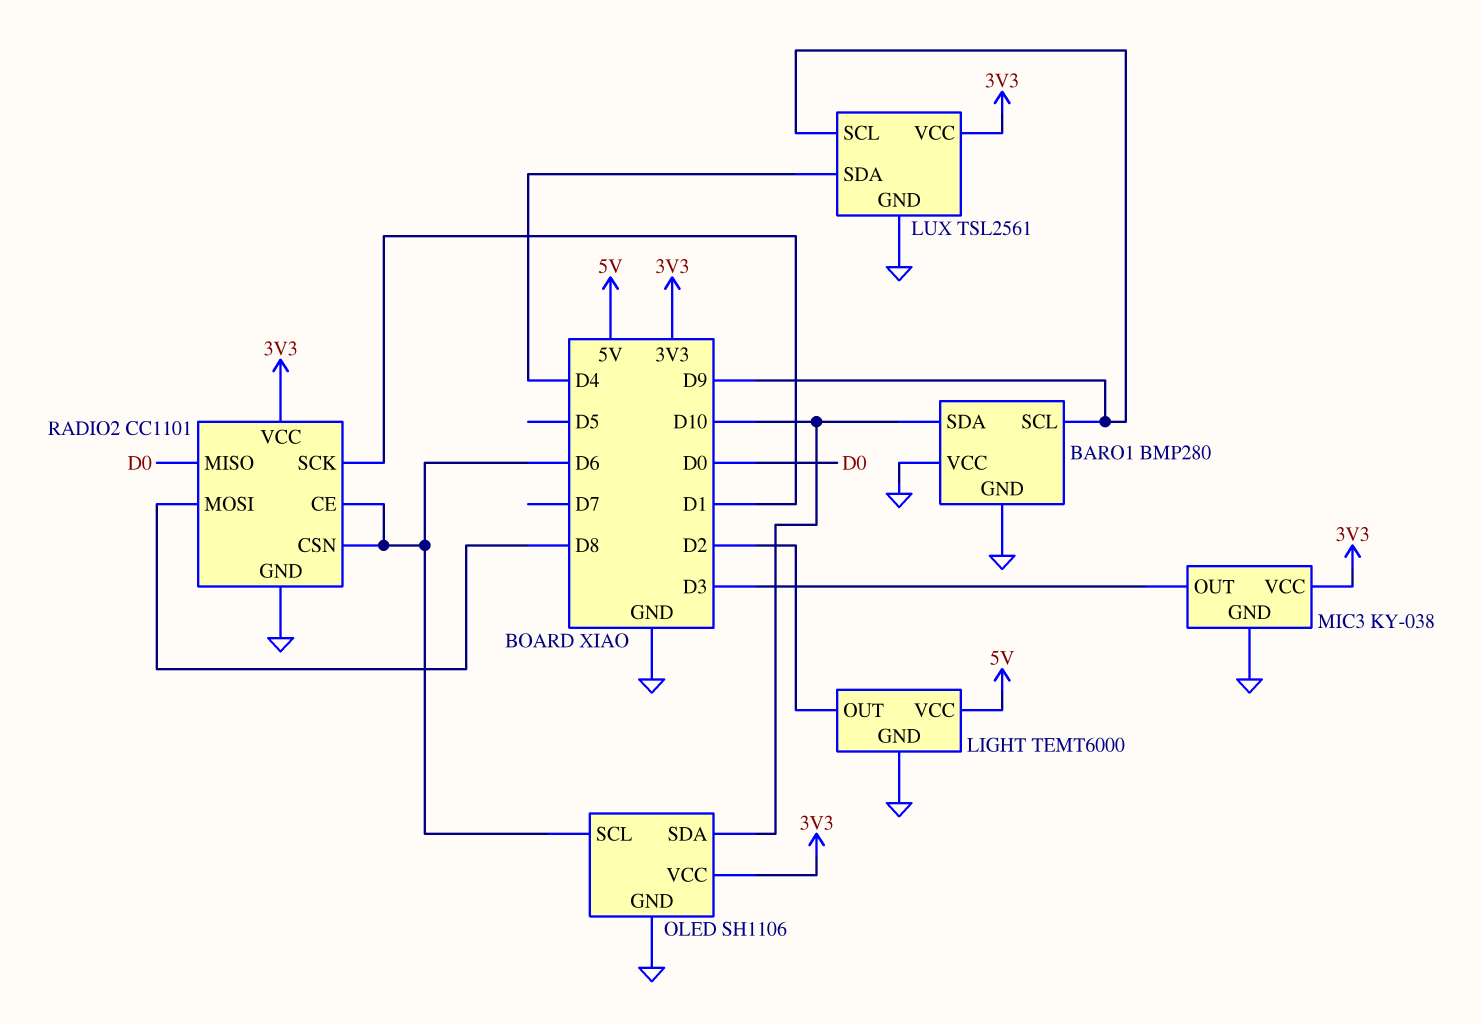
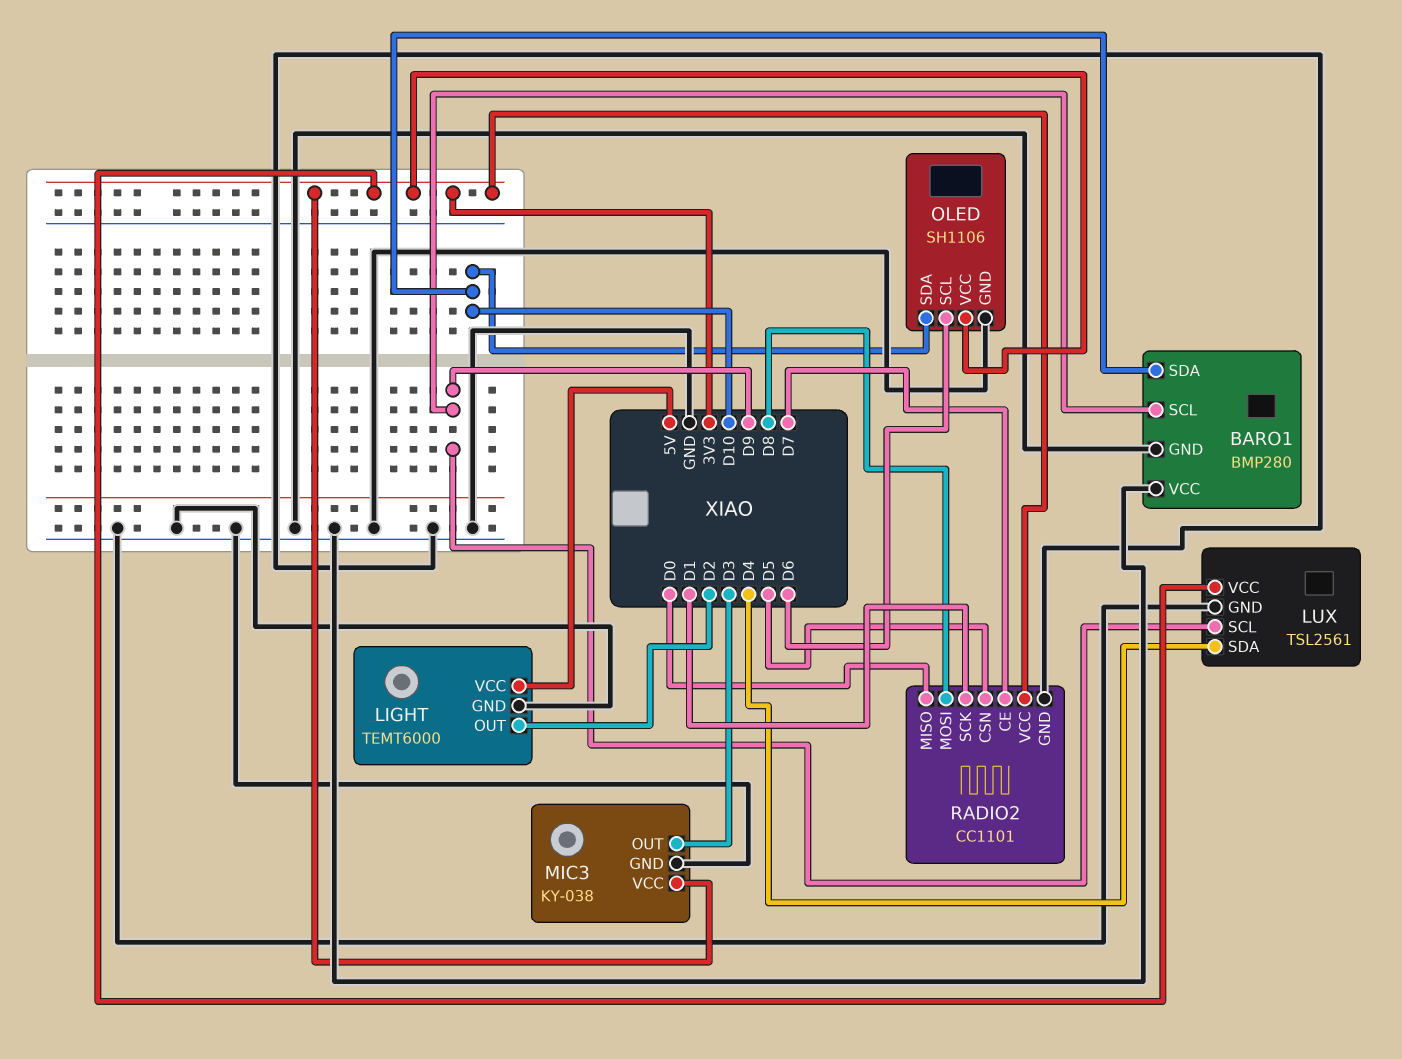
RADIO2 pin CE: D6 -> D7
RADIO2 pin CSN: D6 -> D5

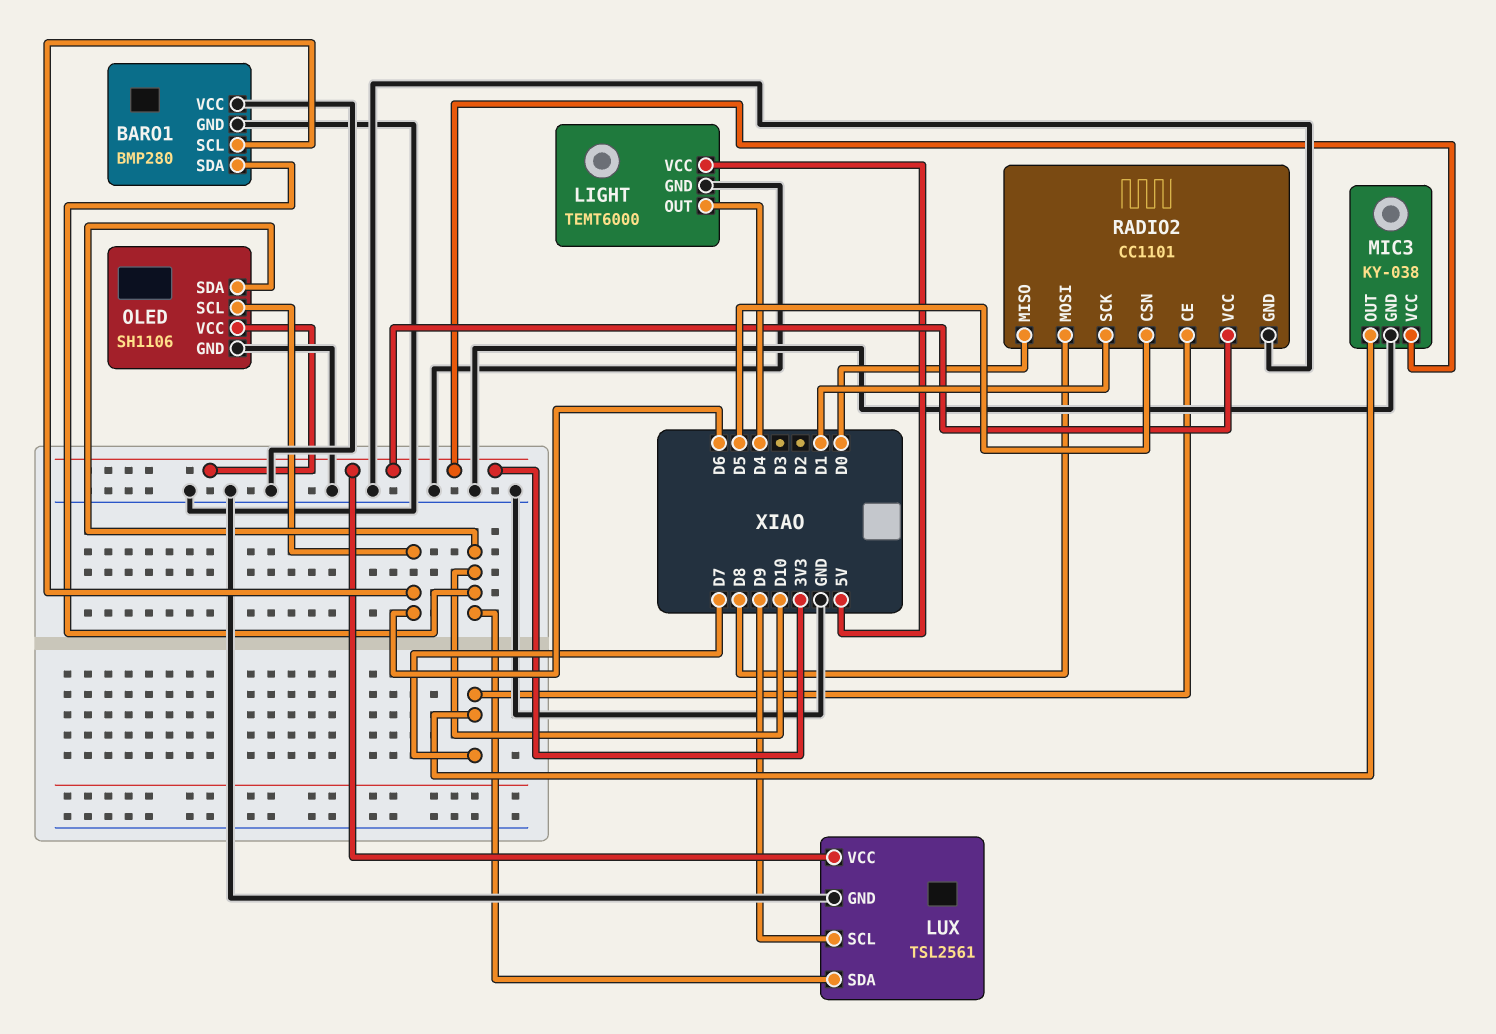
BARO1 pin SCL: D9 -> D6
LIGHT pin OUT: D2 -> D4
LUX pin SDA: D4 -> D10
MIC3 pin OUT: D3 -> D7

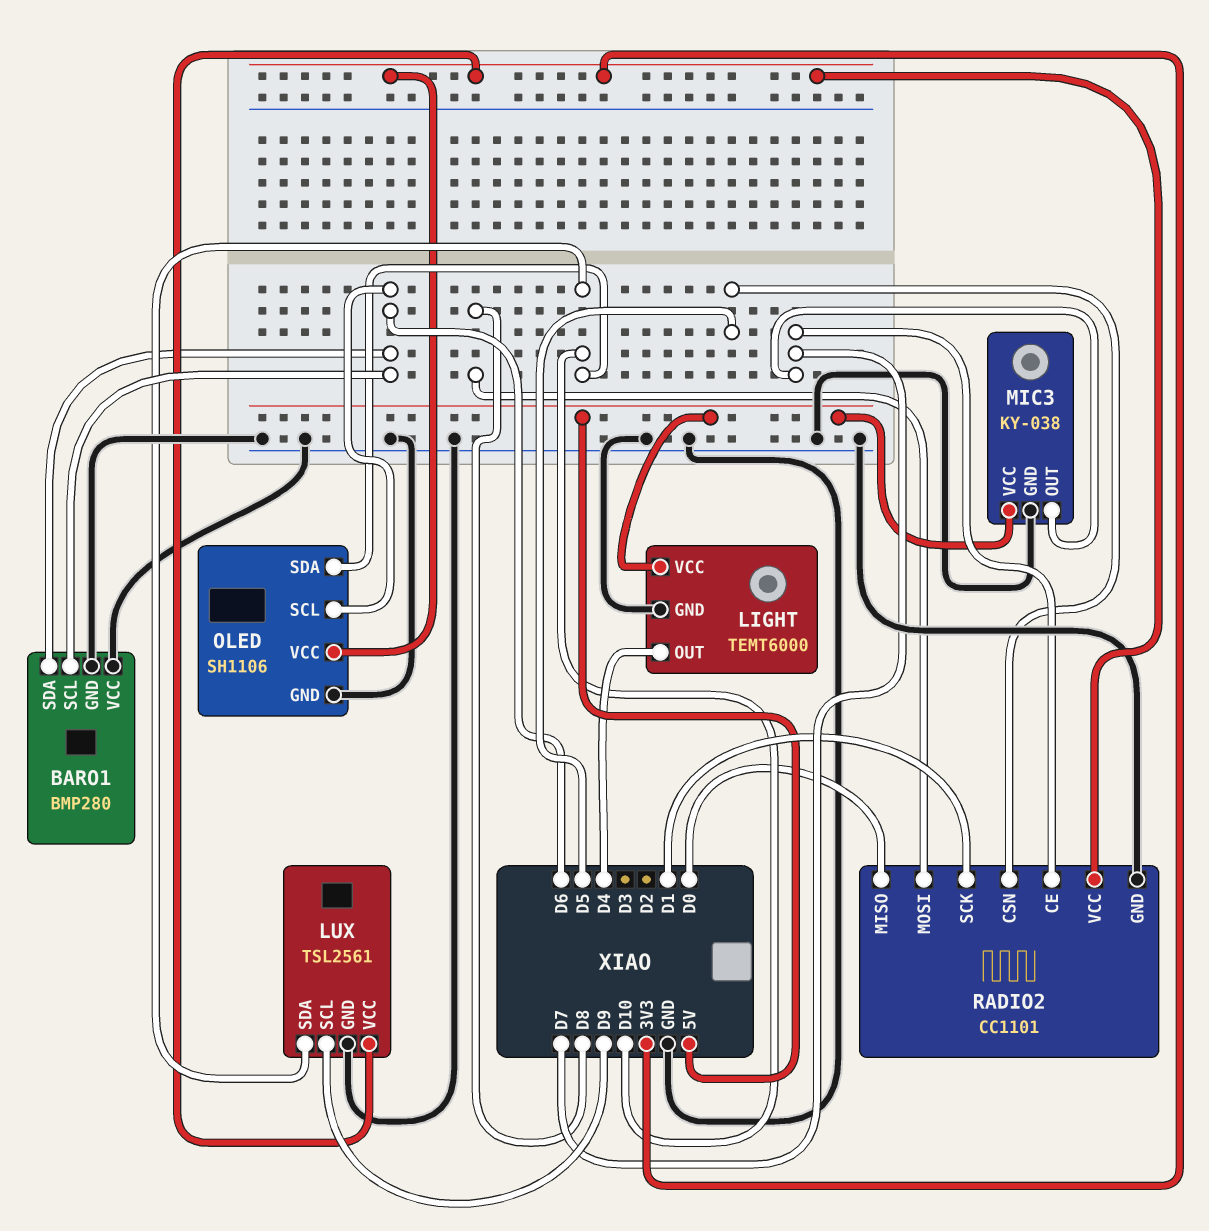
BARO1 pin SDA: D10 -> D6
MIC3 pin VCC: 3V3 -> 5V

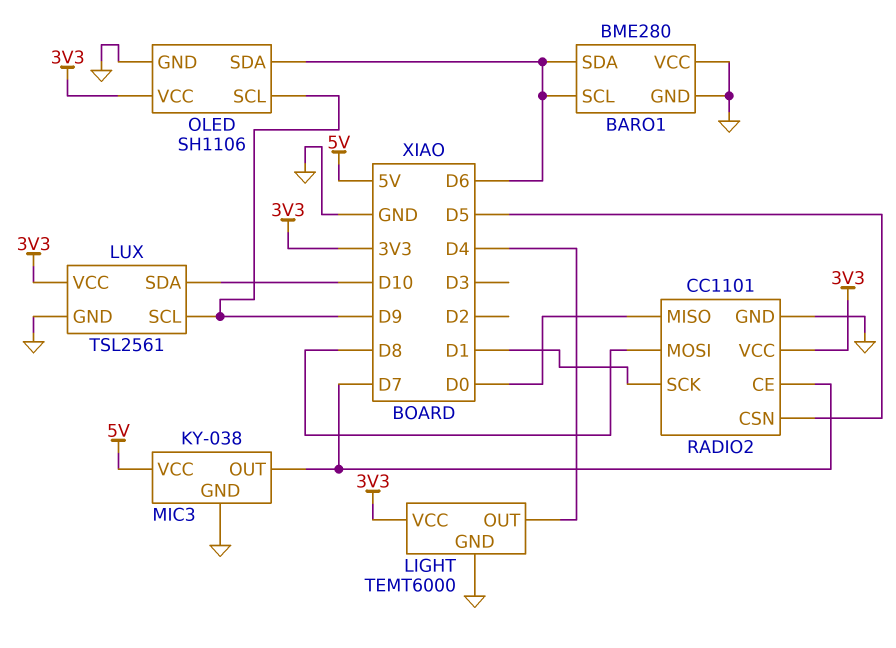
BARO1: BMP280 -> BME280
LIGHT pin VCC: 5V -> 3V3
OLED pin SCL: D6 -> D9
OLED pin SDA: D10 -> D6

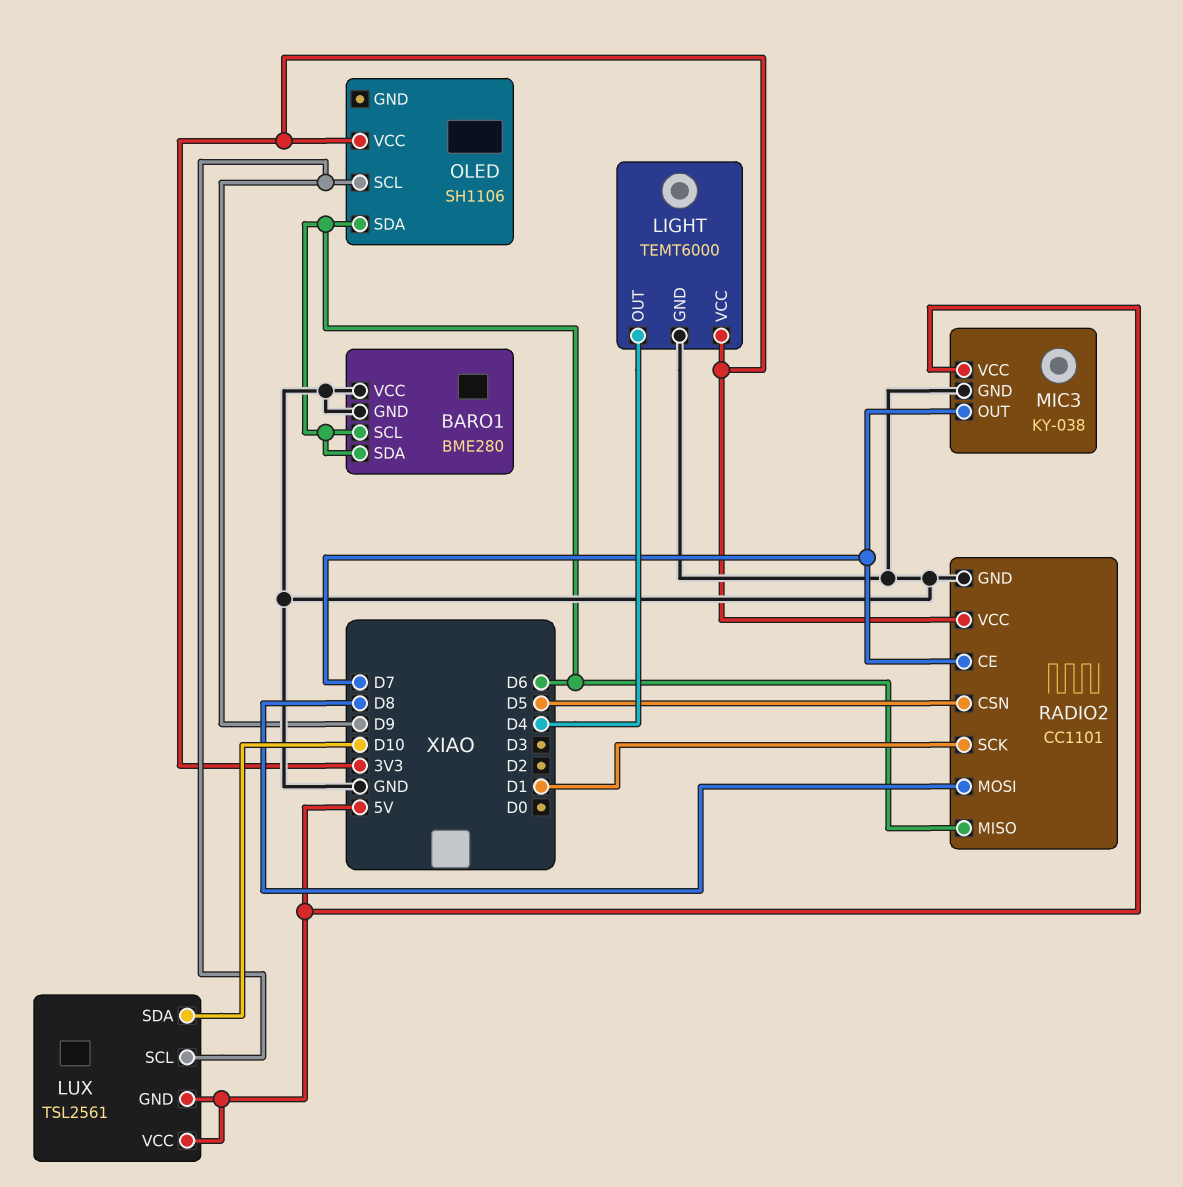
LUX pin GND: GND -> 5V
LUX pin VCC: 3V3 -> 5V
OLED pin GND: GND -> none
RADIO2 pin MISO: D0 -> D6

